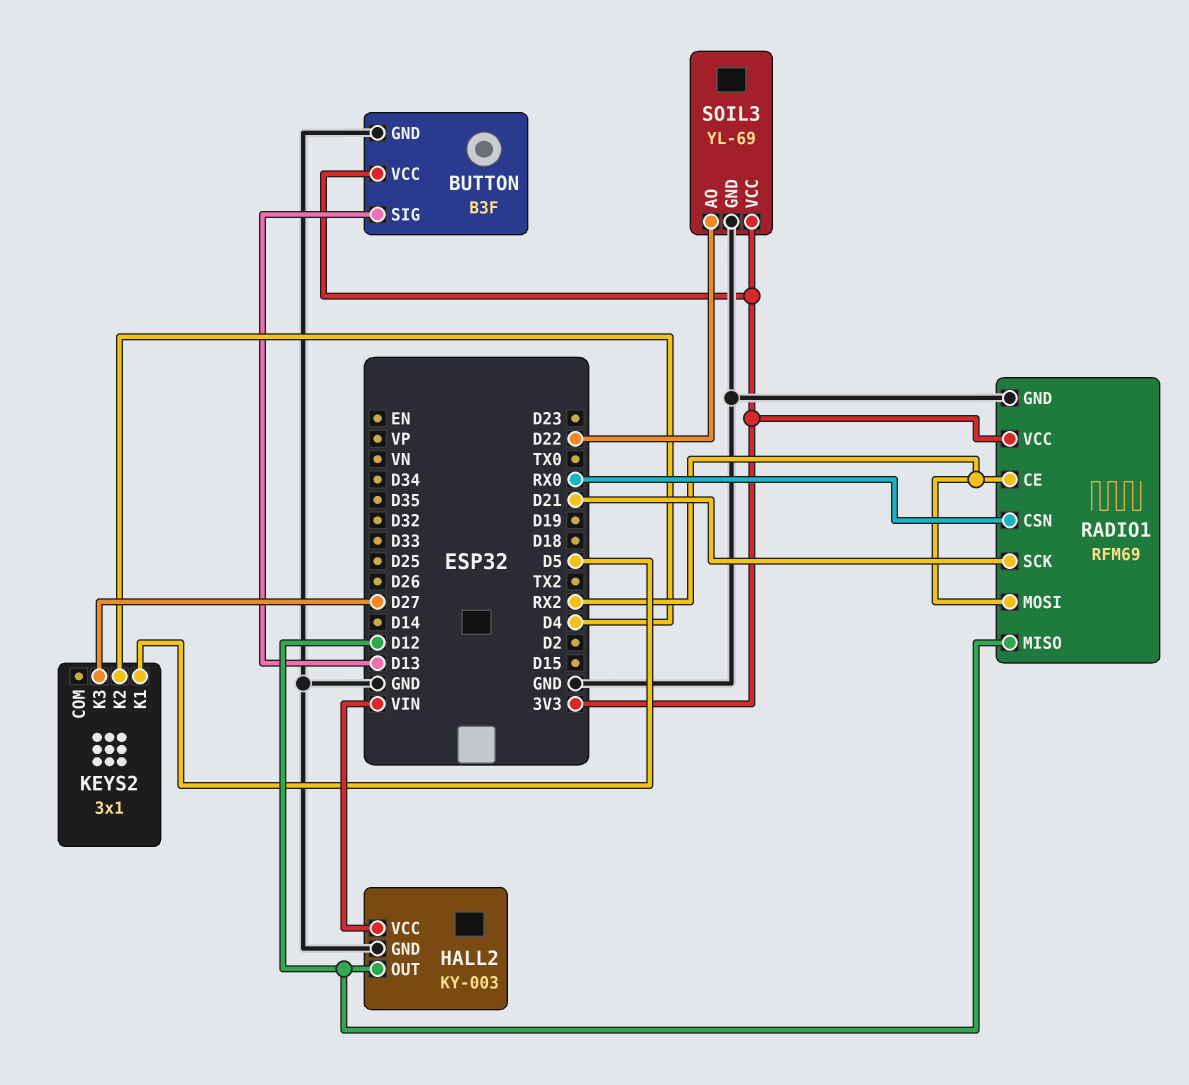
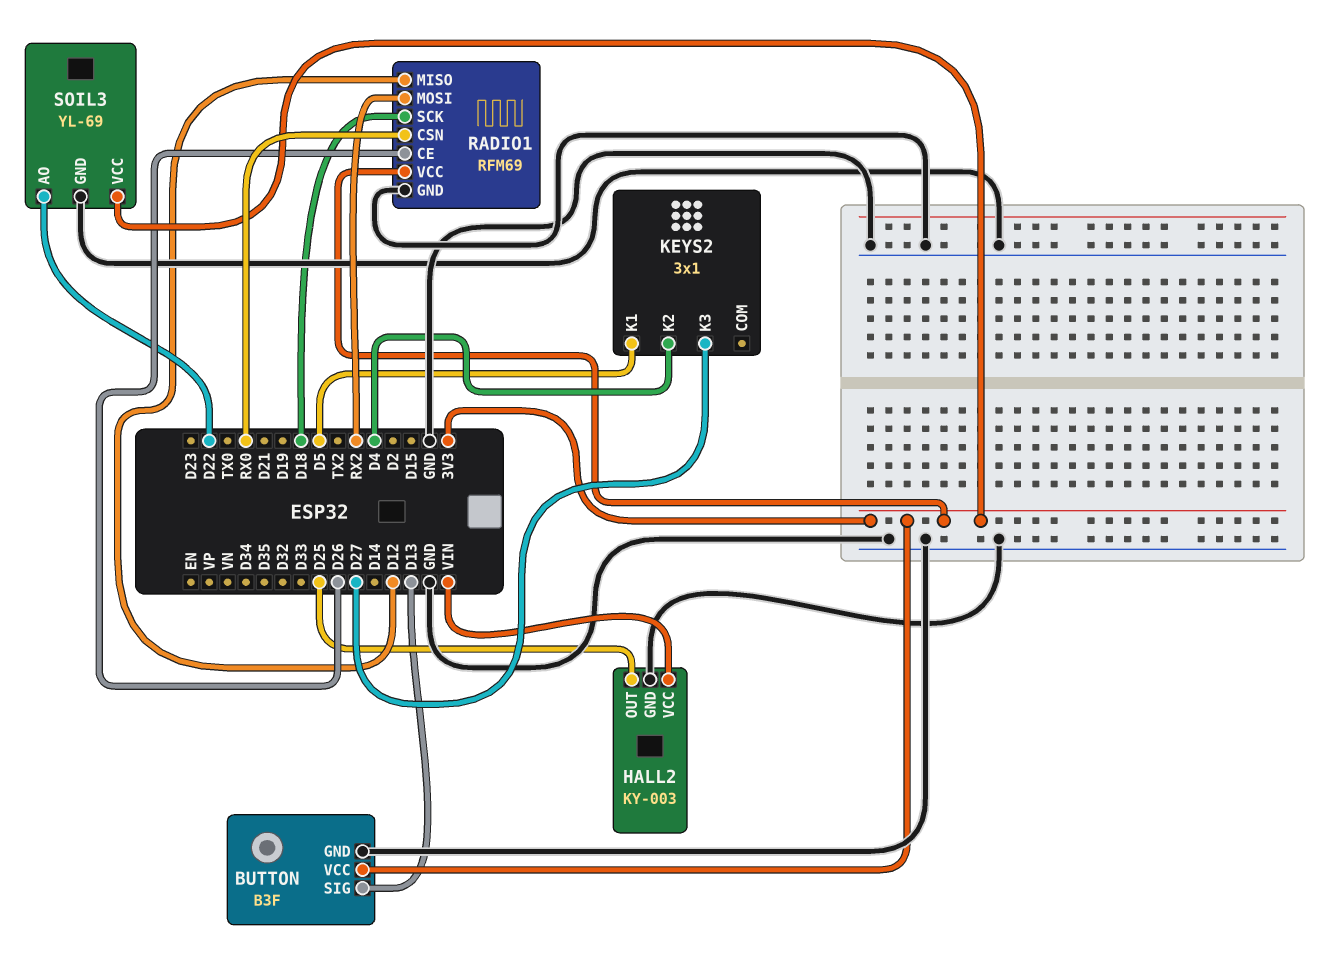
HALL2 pin OUT: D12 -> D25
RADIO1 pin CE: RX2 -> D26
RADIO1 pin SCK: D21 -> D18

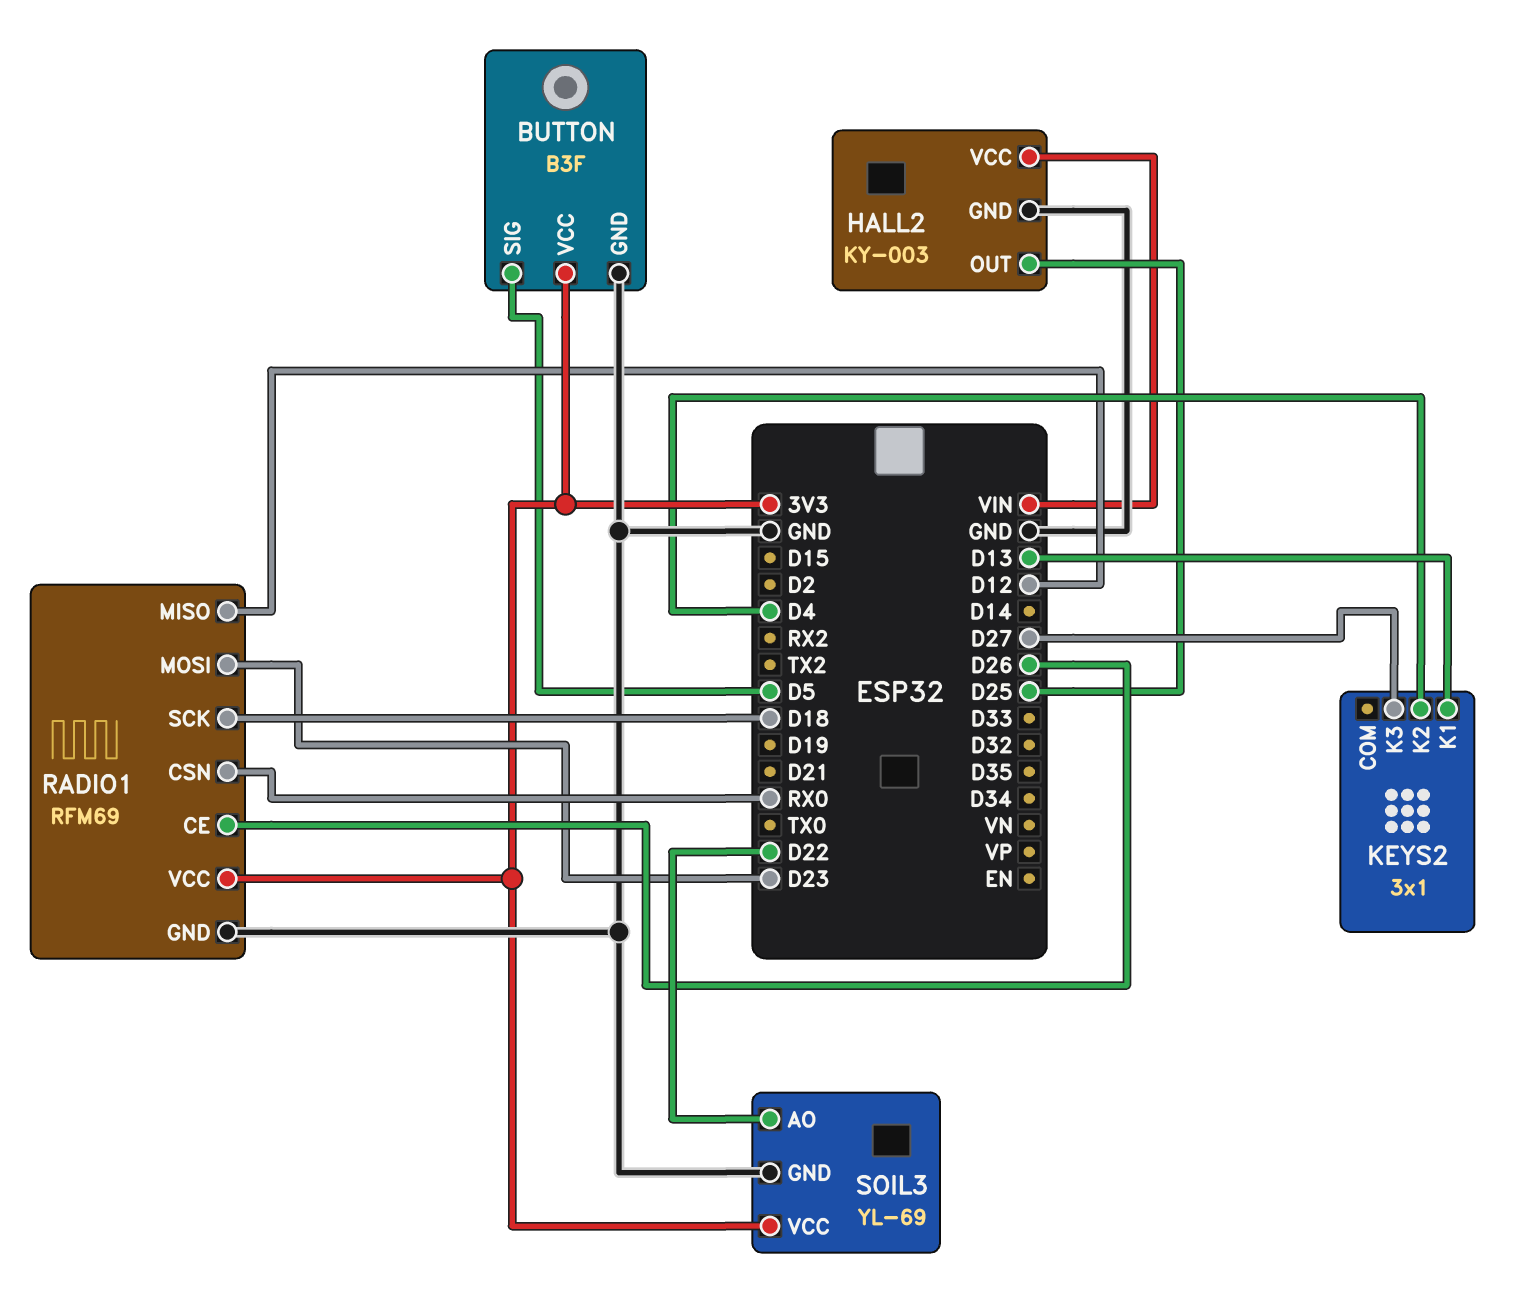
BUTTON pin SIG: D13 -> D5
KEYS2 pin K1: D5 -> D13
RADIO1 pin MOSI: RX2 -> D23

